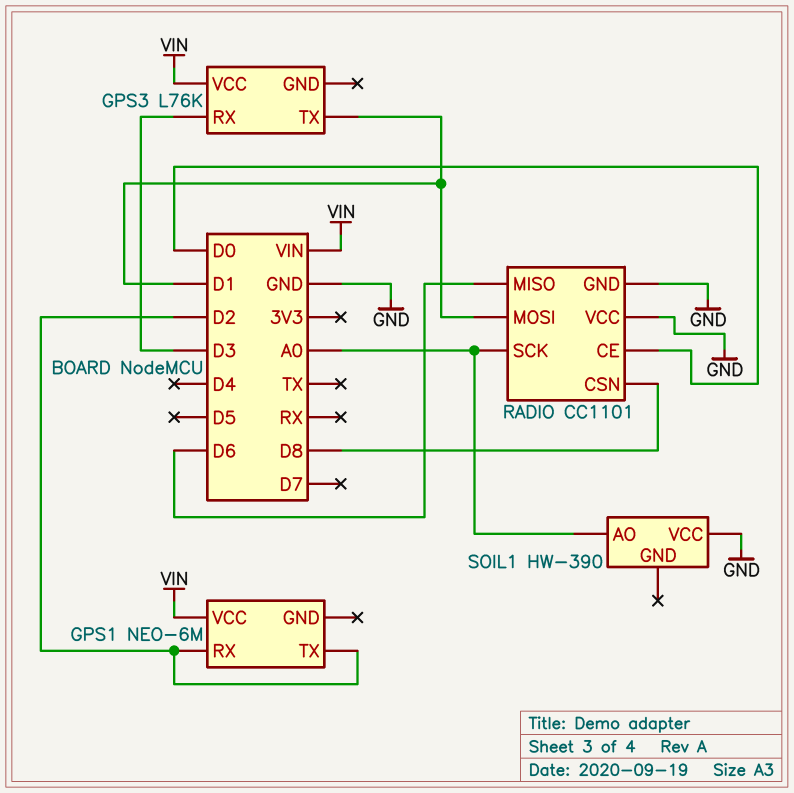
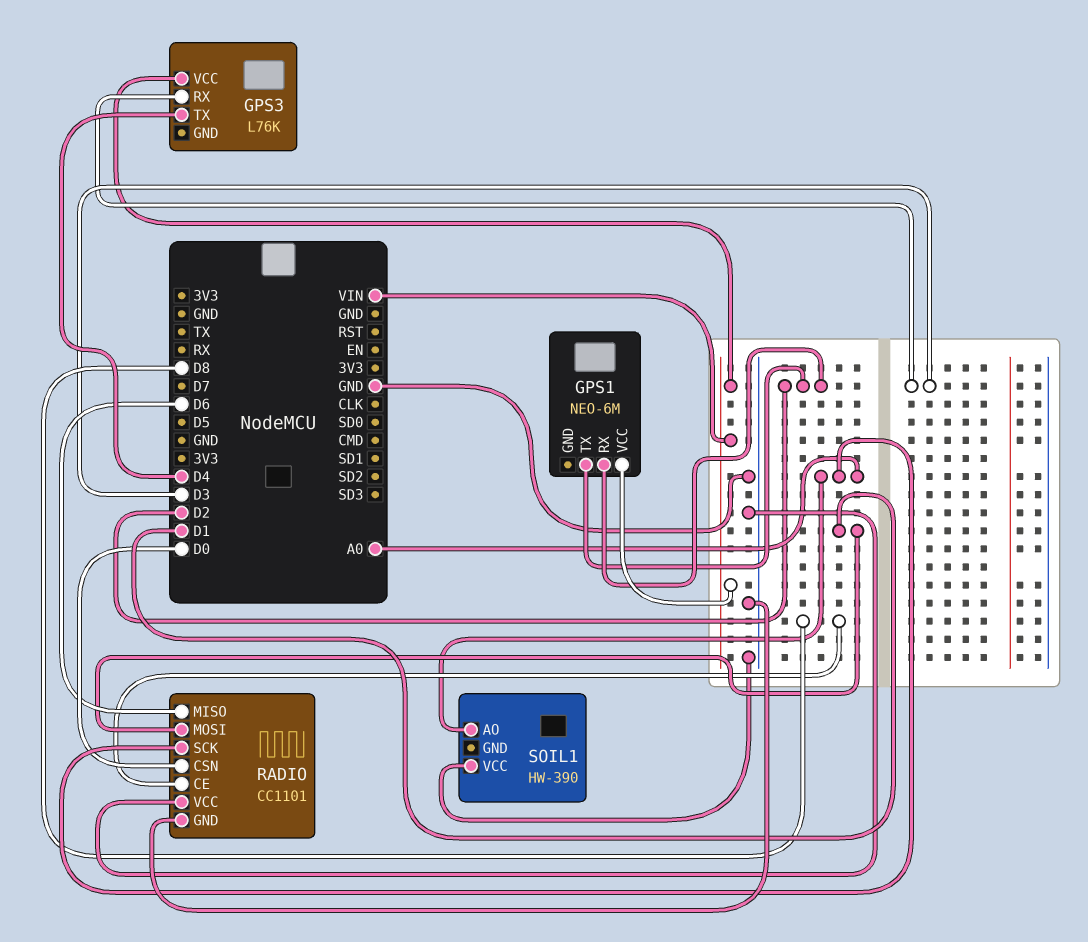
GPS3 pin TX: D1 -> D4
RADIO pin CE: D0 -> D8
RADIO pin CSN: D8 -> D0

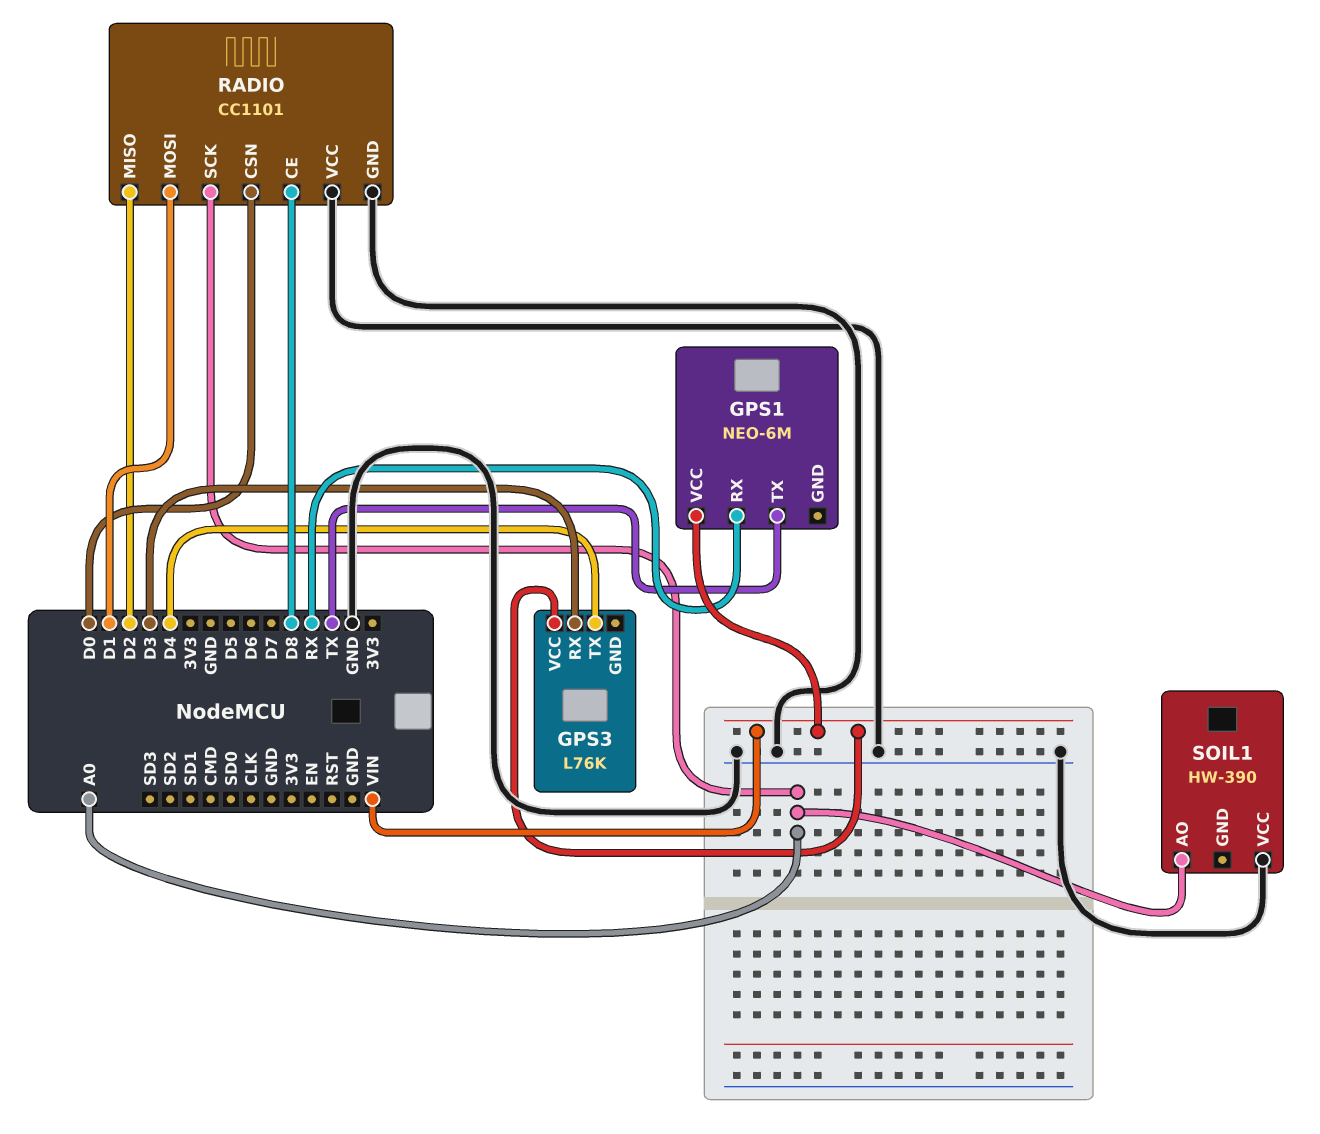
GPS1 pin RX: D2 -> RX
GPS1 pin TX: D2 -> TX
RADIO pin MISO: D6 -> D2

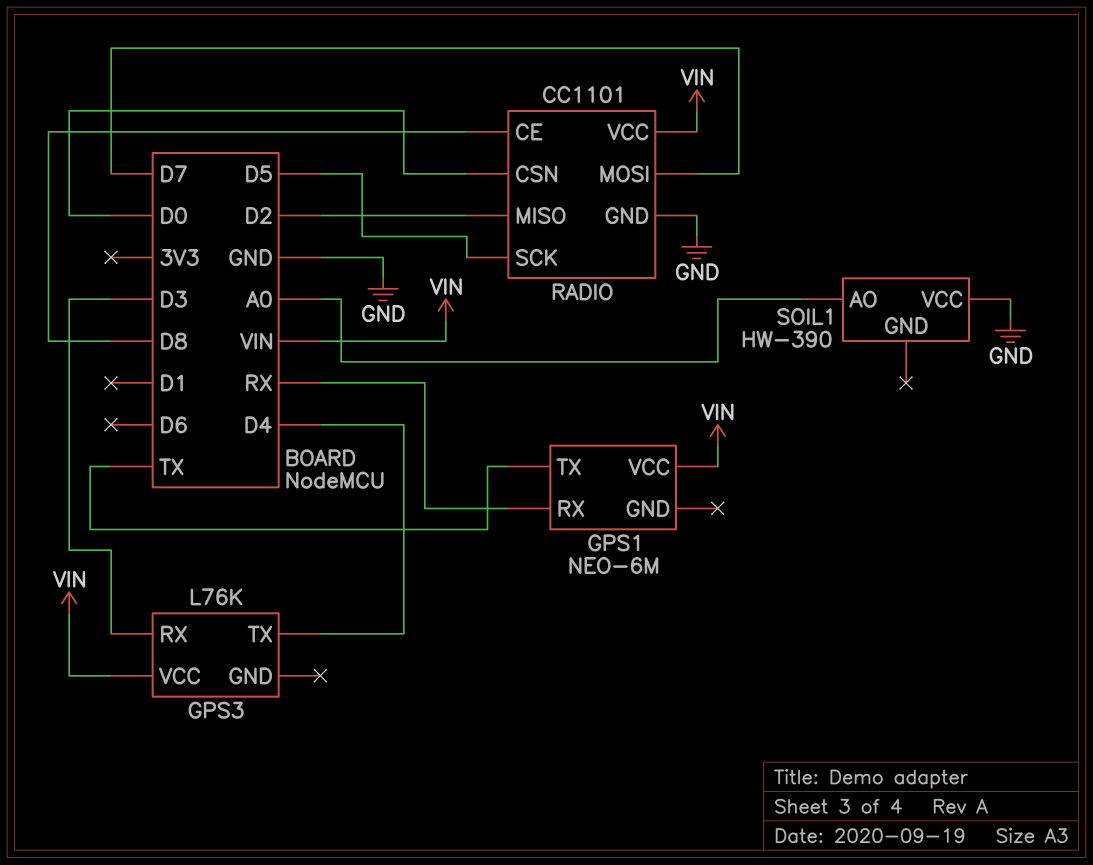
RADIO pin MOSI: D1 -> D7
RADIO pin SCK: A0 -> D5
RADIO pin VCC: GND -> VIN

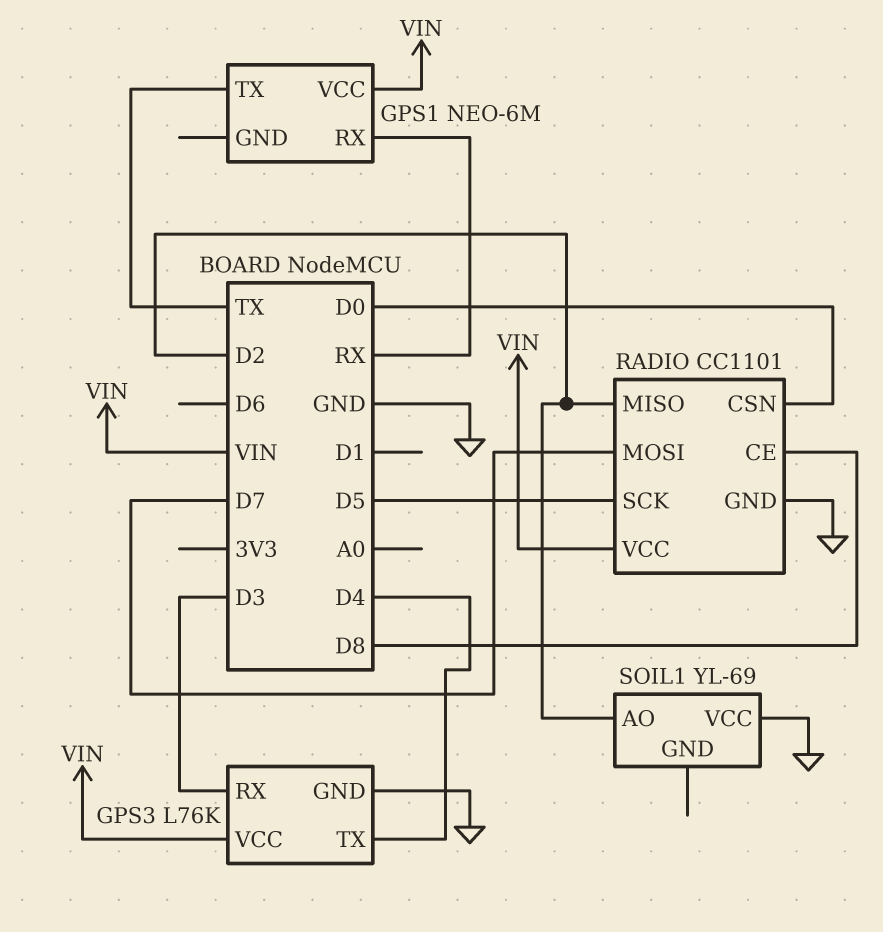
GPS3 pin GND: none -> GND
SOIL1: HW-390 -> YL-69
SOIL1 pin AO: A0 -> D2

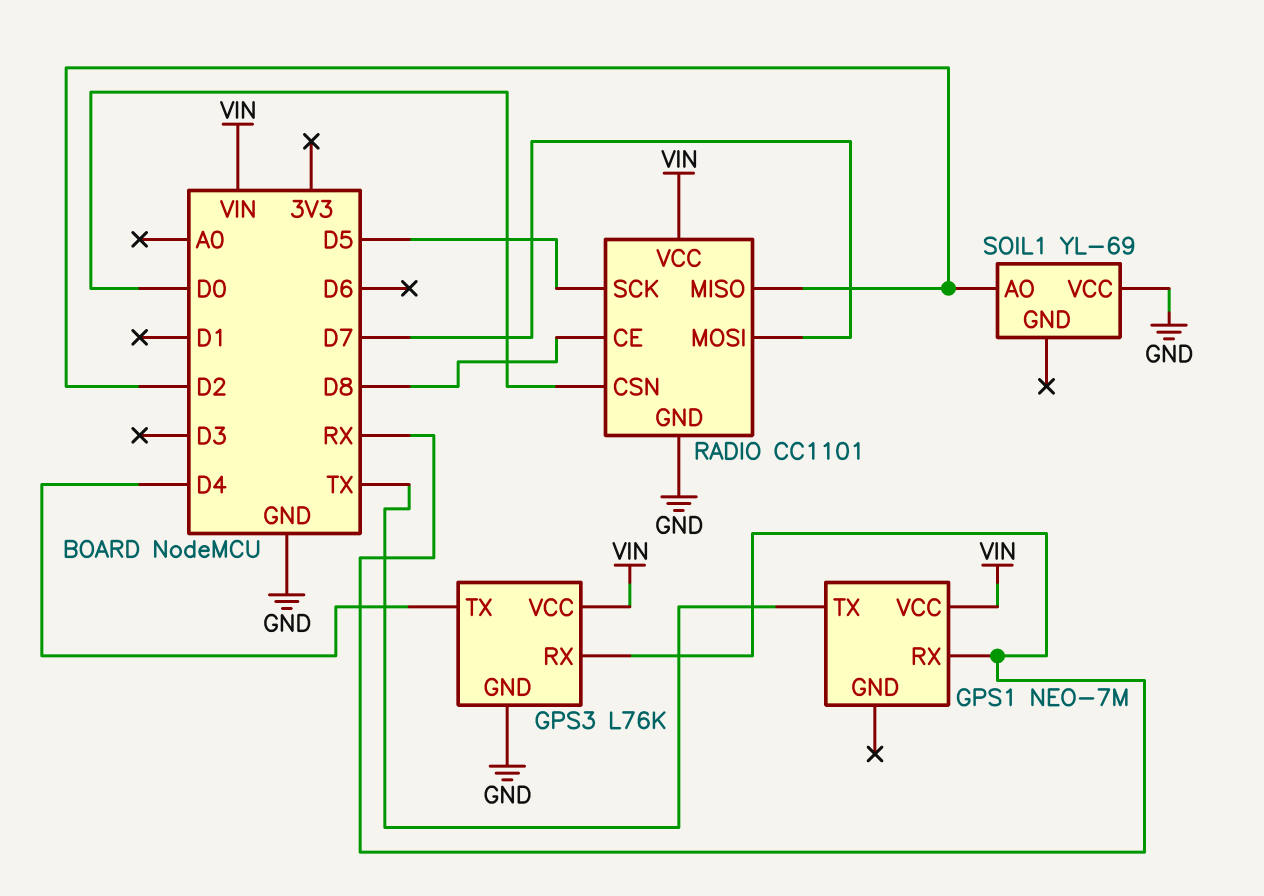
GPS1: NEO-6M -> NEO-7M
GPS3 pin RX: D3 -> RX

